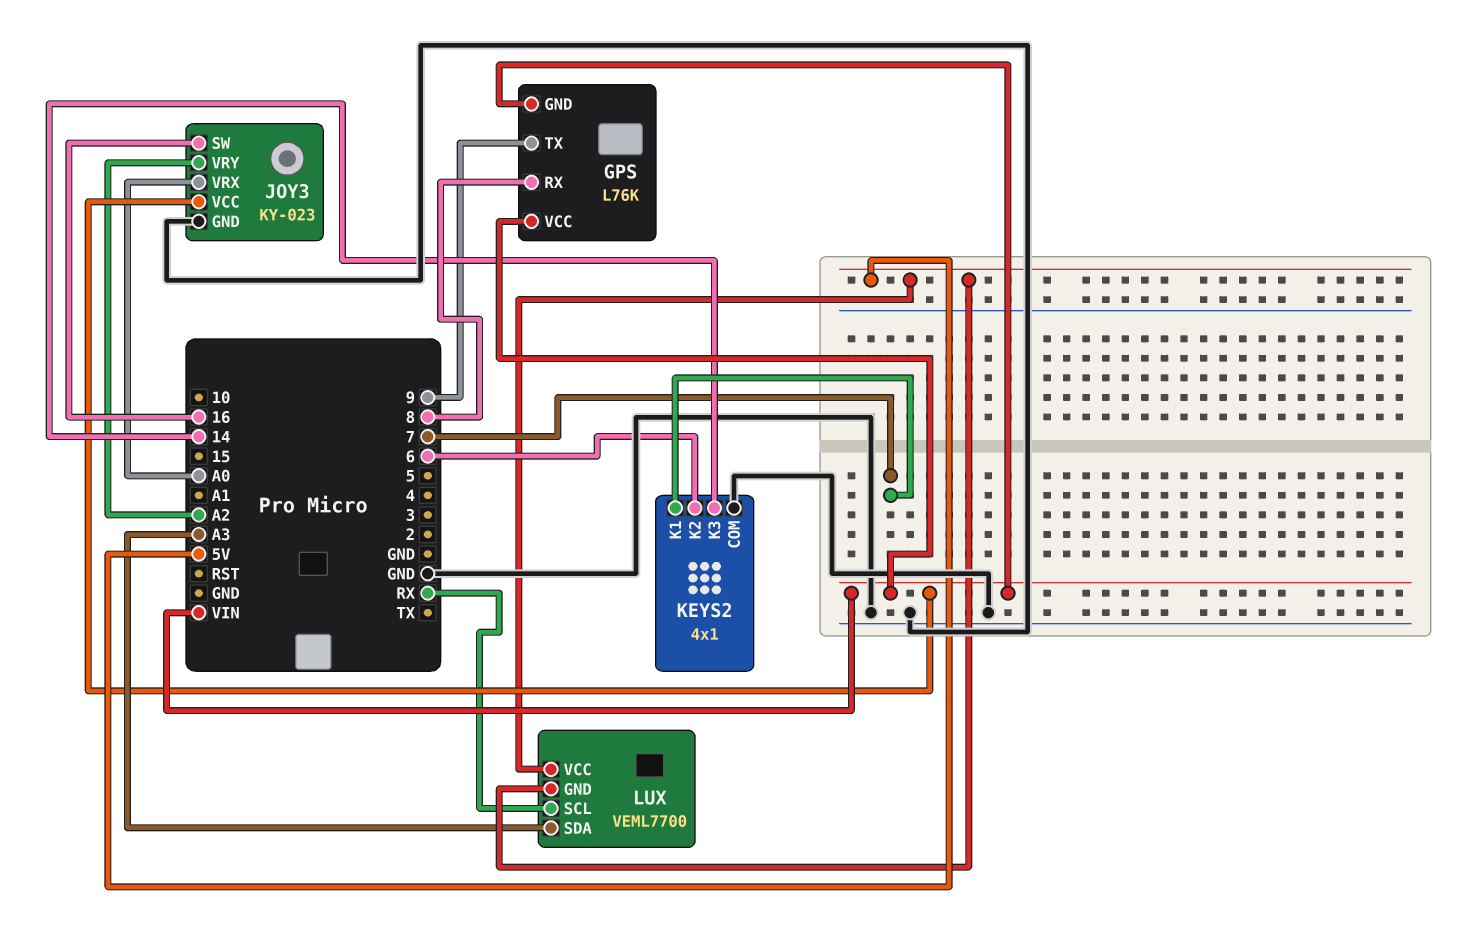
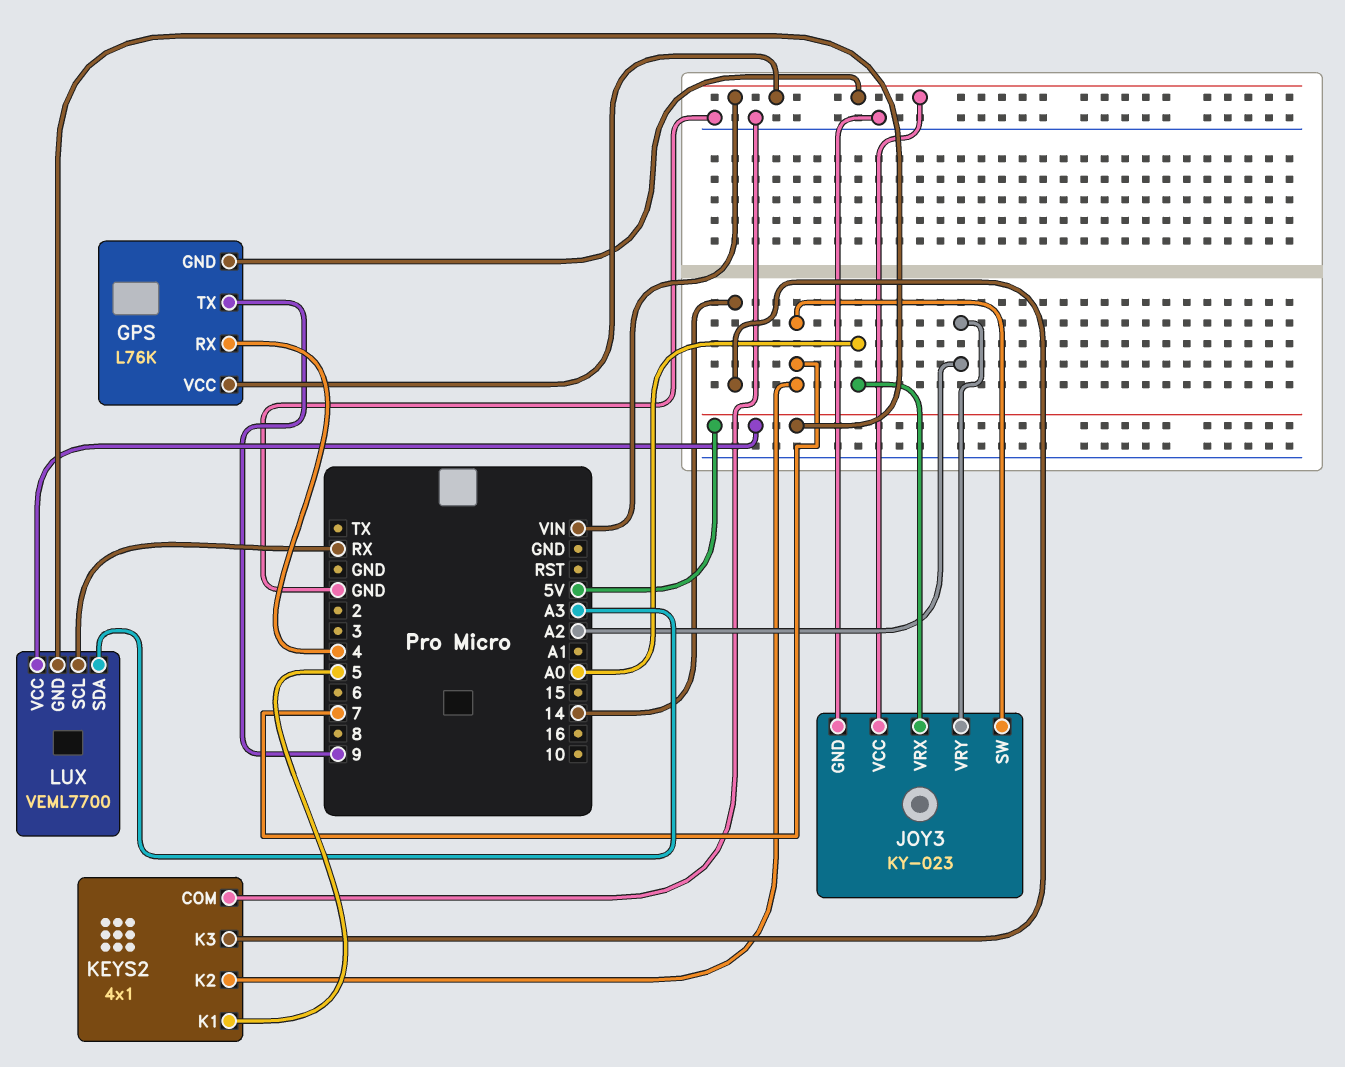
GPS pin RX: 8 -> 4
JOY3 pin SW: 16 -> 7
KEYS2 pin K1: 7 -> 5
KEYS2 pin K2: 6 -> 7

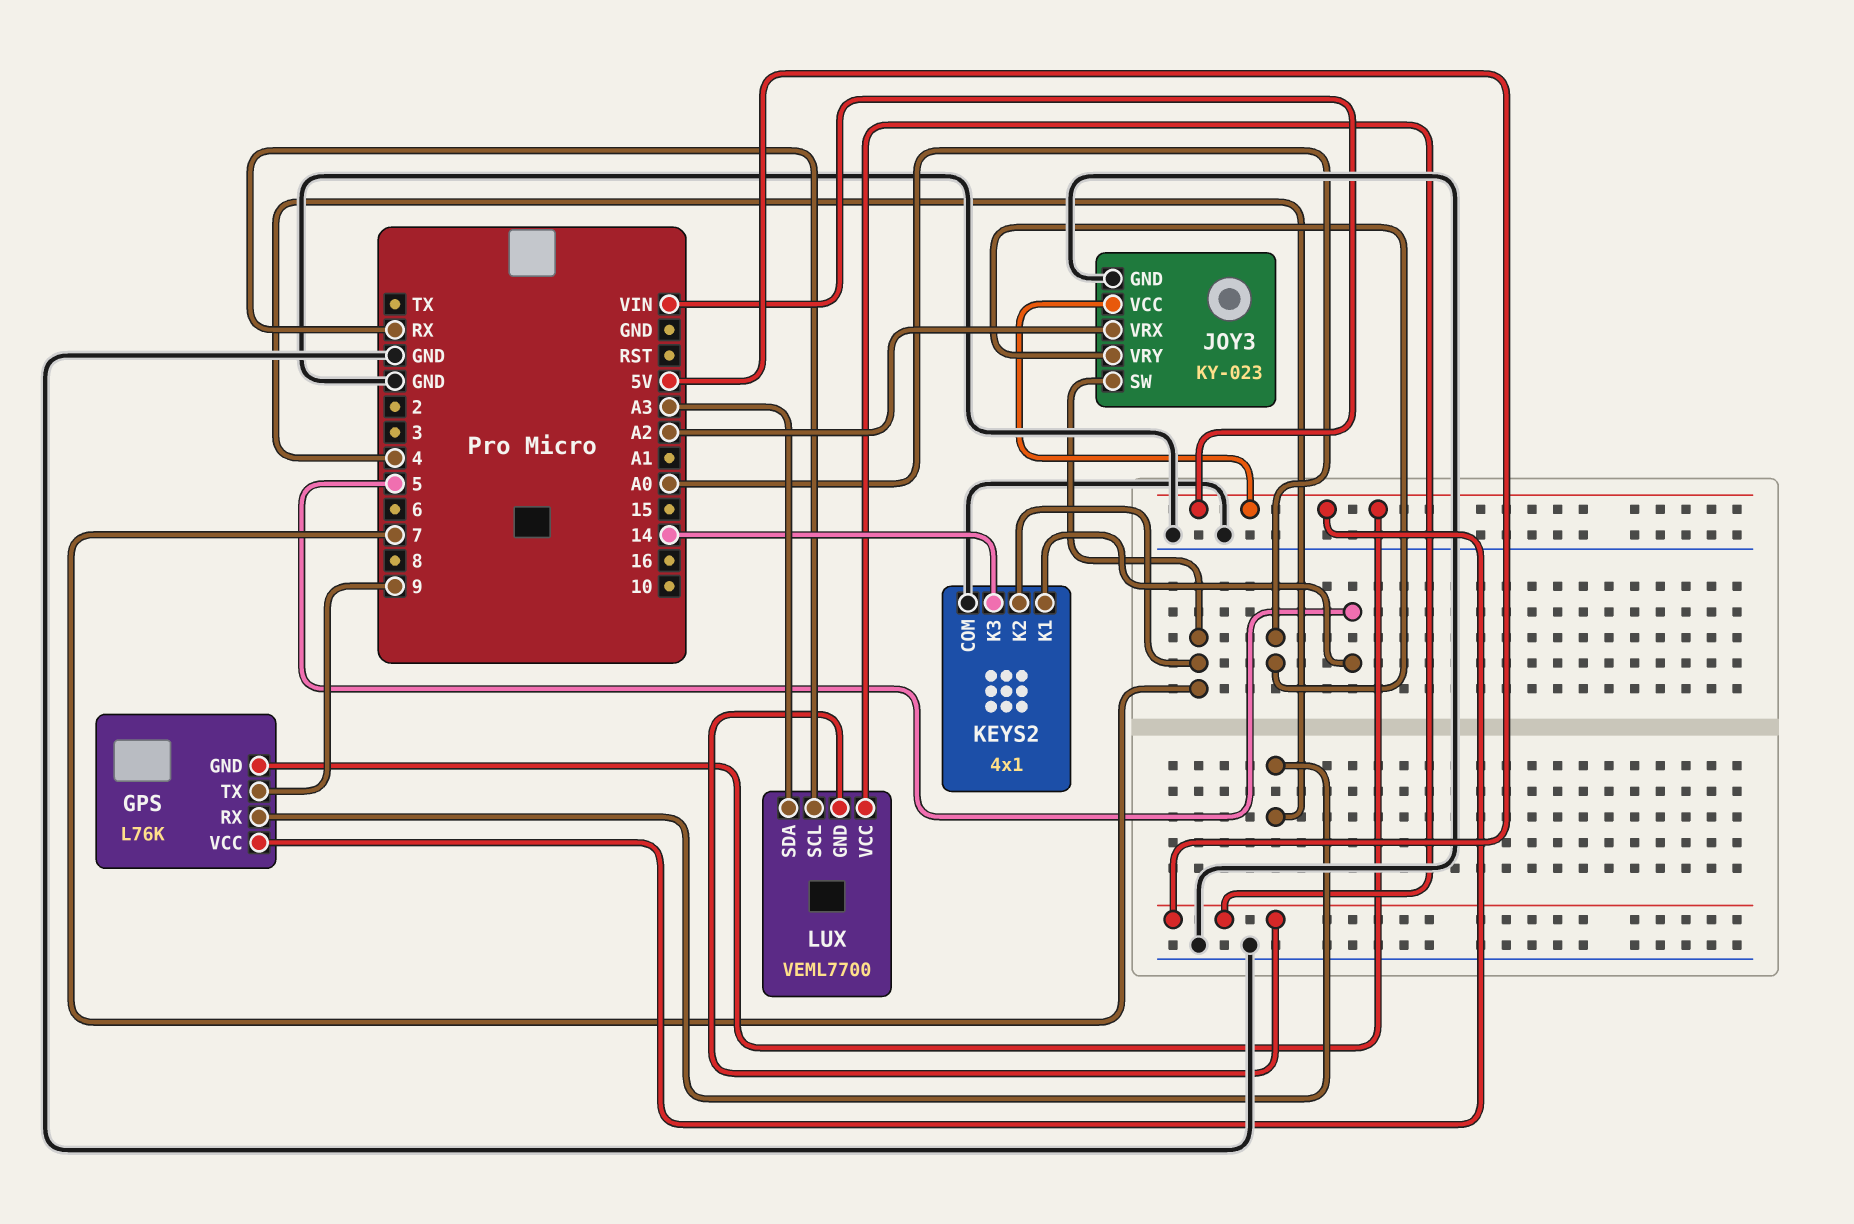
JOY3 pin VRX: A0 -> A2
JOY3 pin VRY: A2 -> A0

